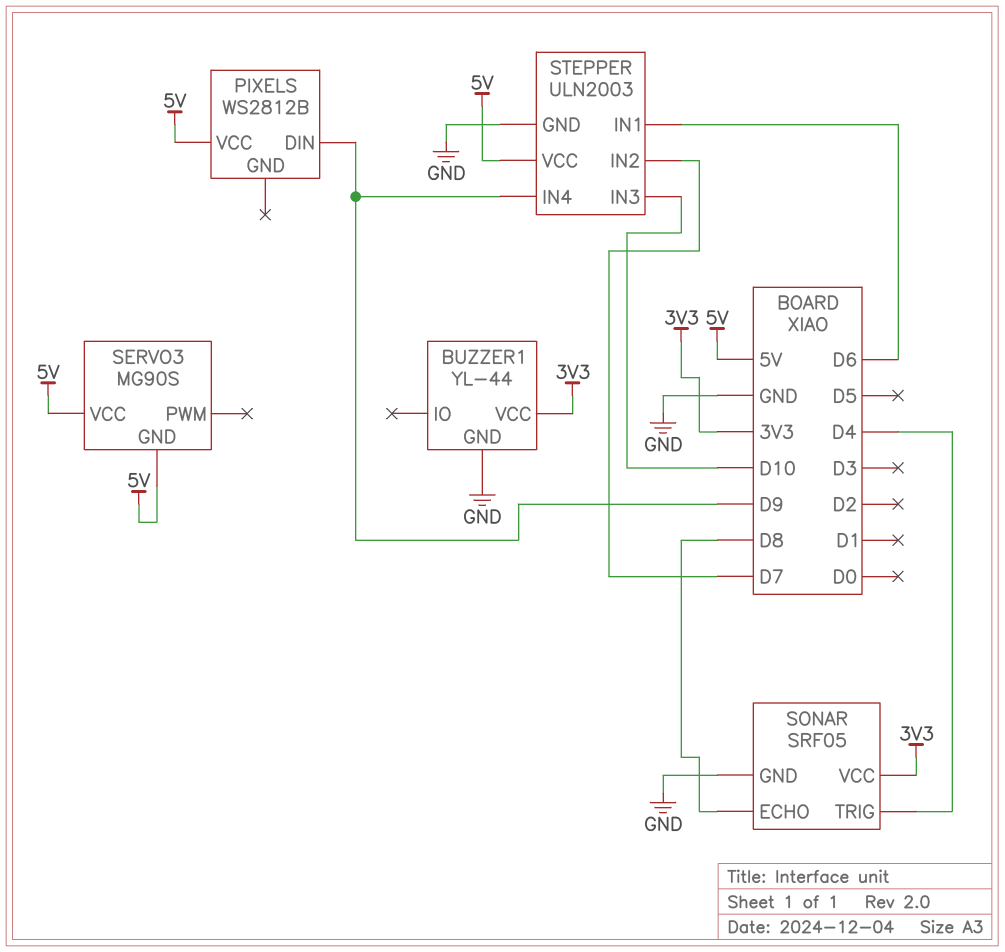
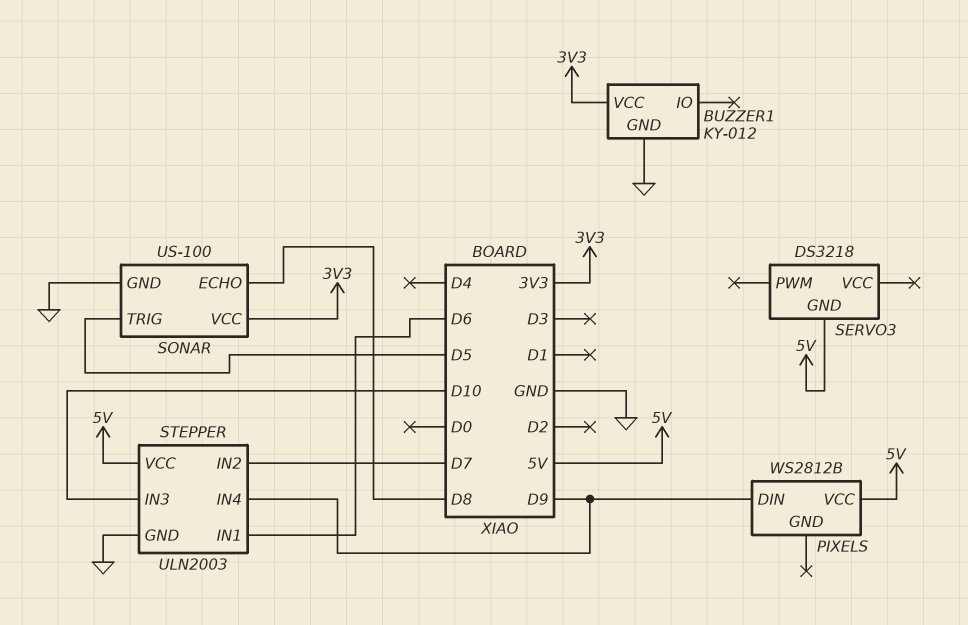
BUZZER1: YL-44 -> KY-012
SERVO3: MG90S -> DS3218
SERVO3 pin VCC: 5V -> none
SONAR: SRF05 -> US-100
SONAR pin TRIG: D4 -> D5

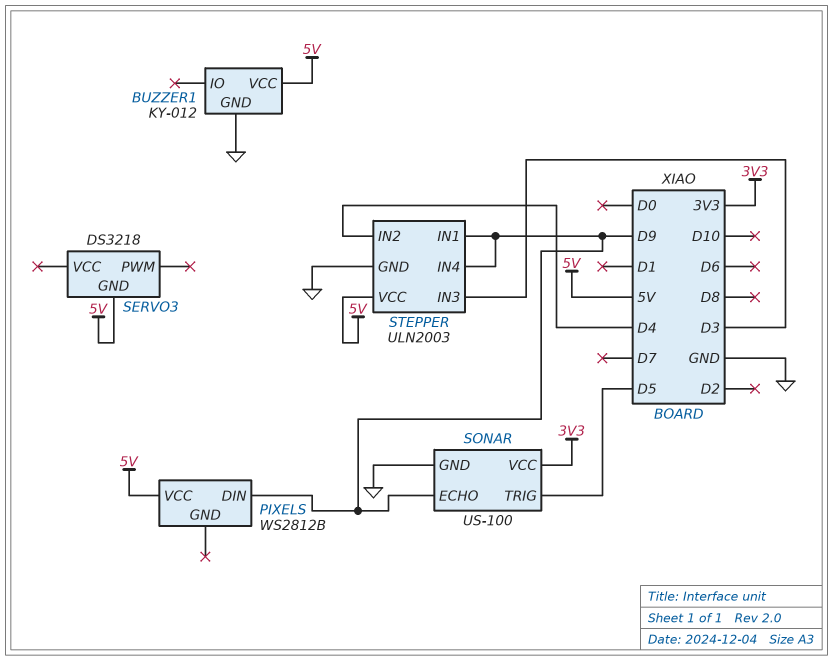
BUZZER1 pin VCC: 3V3 -> 5V
SONAR pin ECHO: D8 -> D9
STEPPER pin IN1: D6 -> D9
STEPPER pin IN2: D7 -> D4
STEPPER pin IN3: D10 -> D3

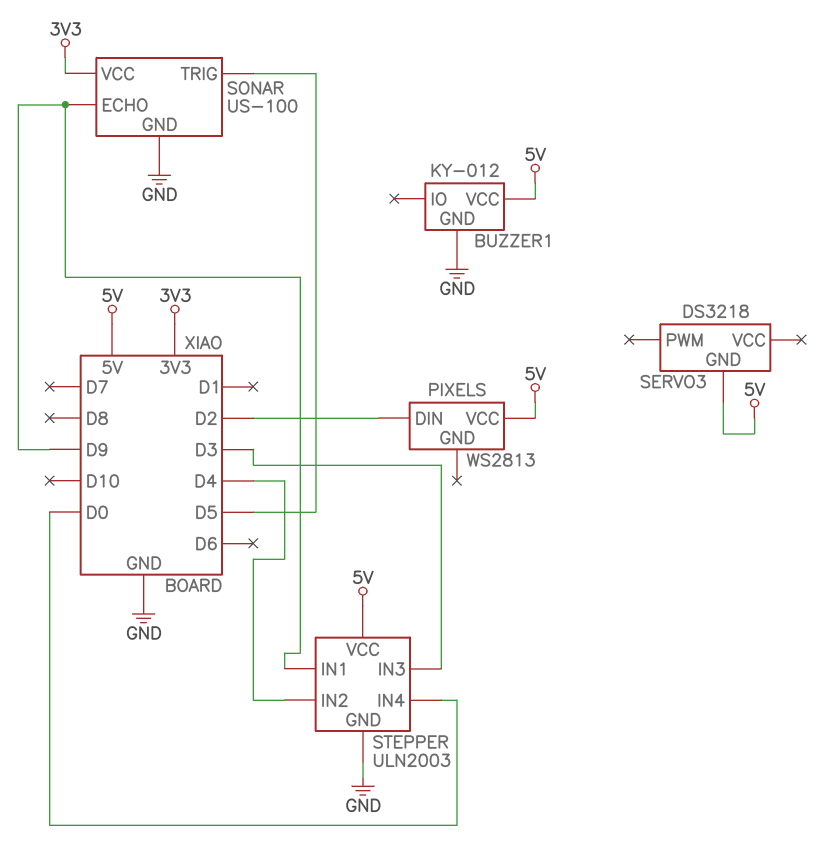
PIXELS: WS2812B -> WS2813
PIXELS pin DIN: D9 -> D2
STEPPER pin IN4: D9 -> D0

